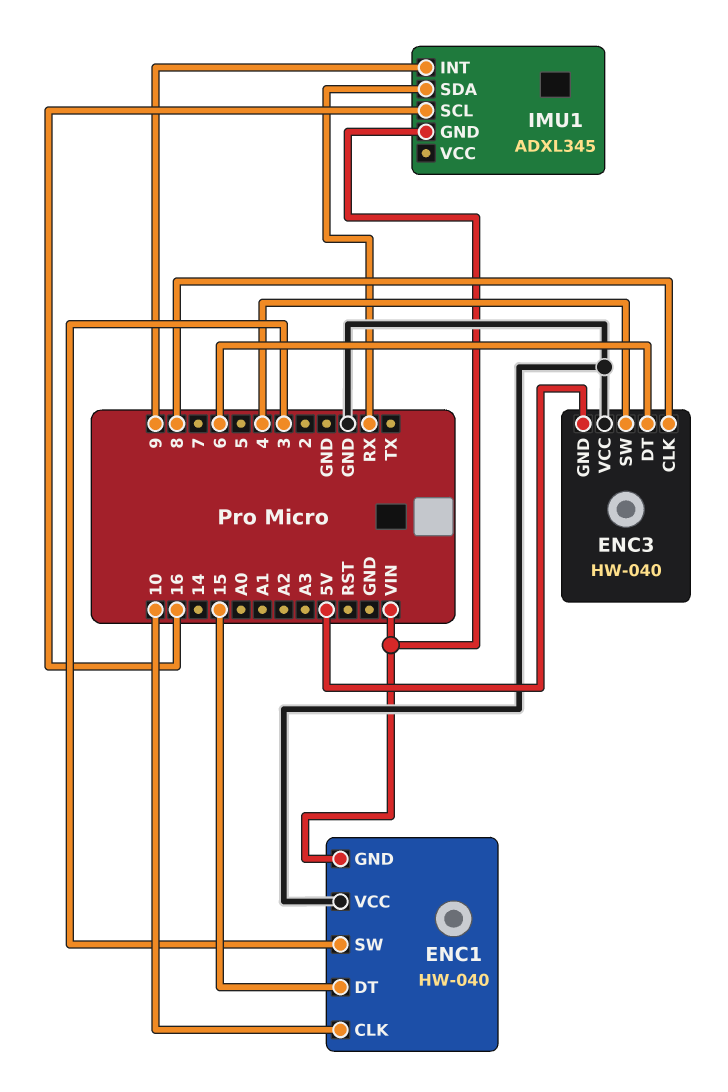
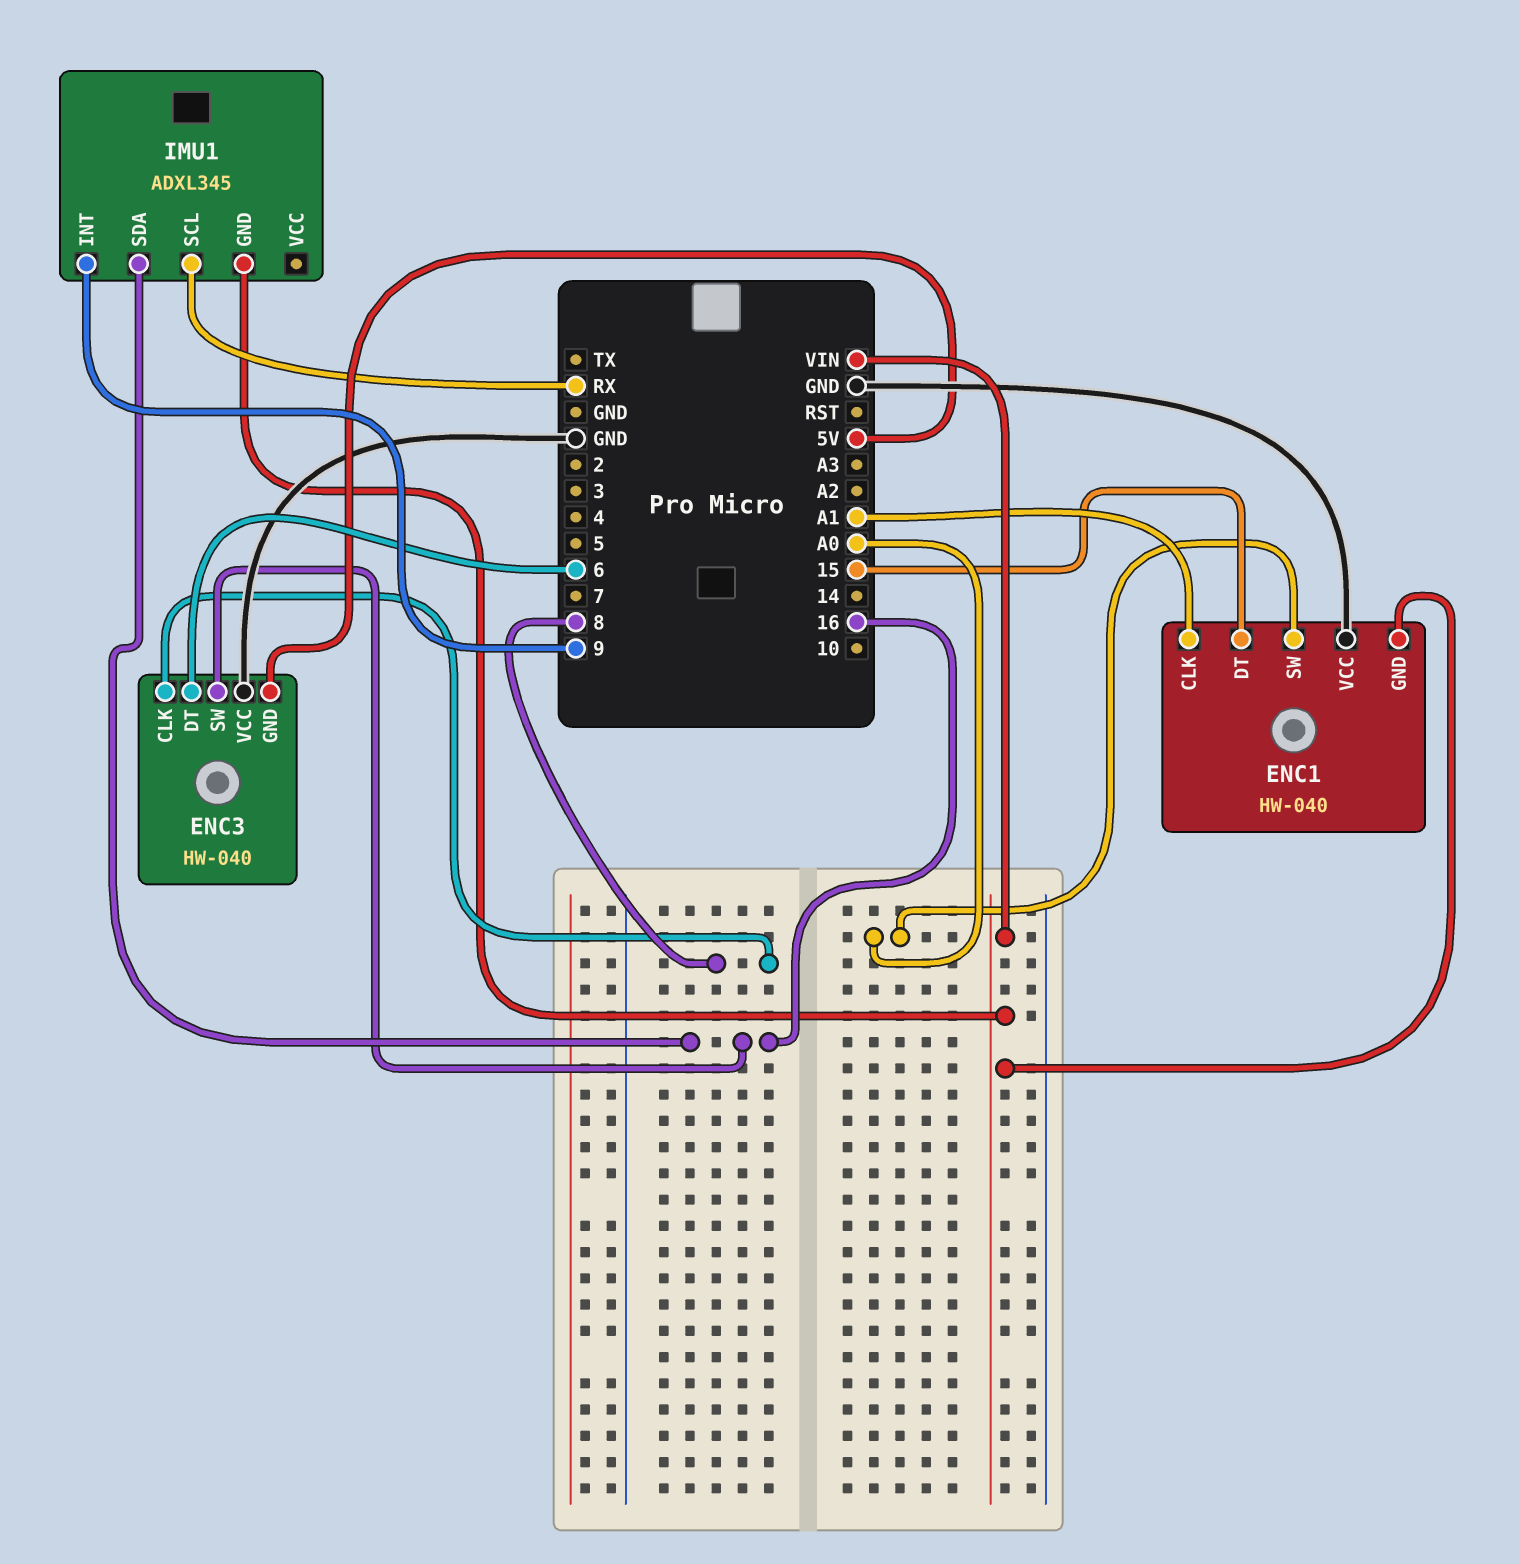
ENC1 pin CLK: 10 -> A1
ENC1 pin SW: 3 -> A0
ENC3 pin SW: 4 -> 16
IMU1 pin SCL: 16 -> RX
IMU1 pin SDA: RX -> 16

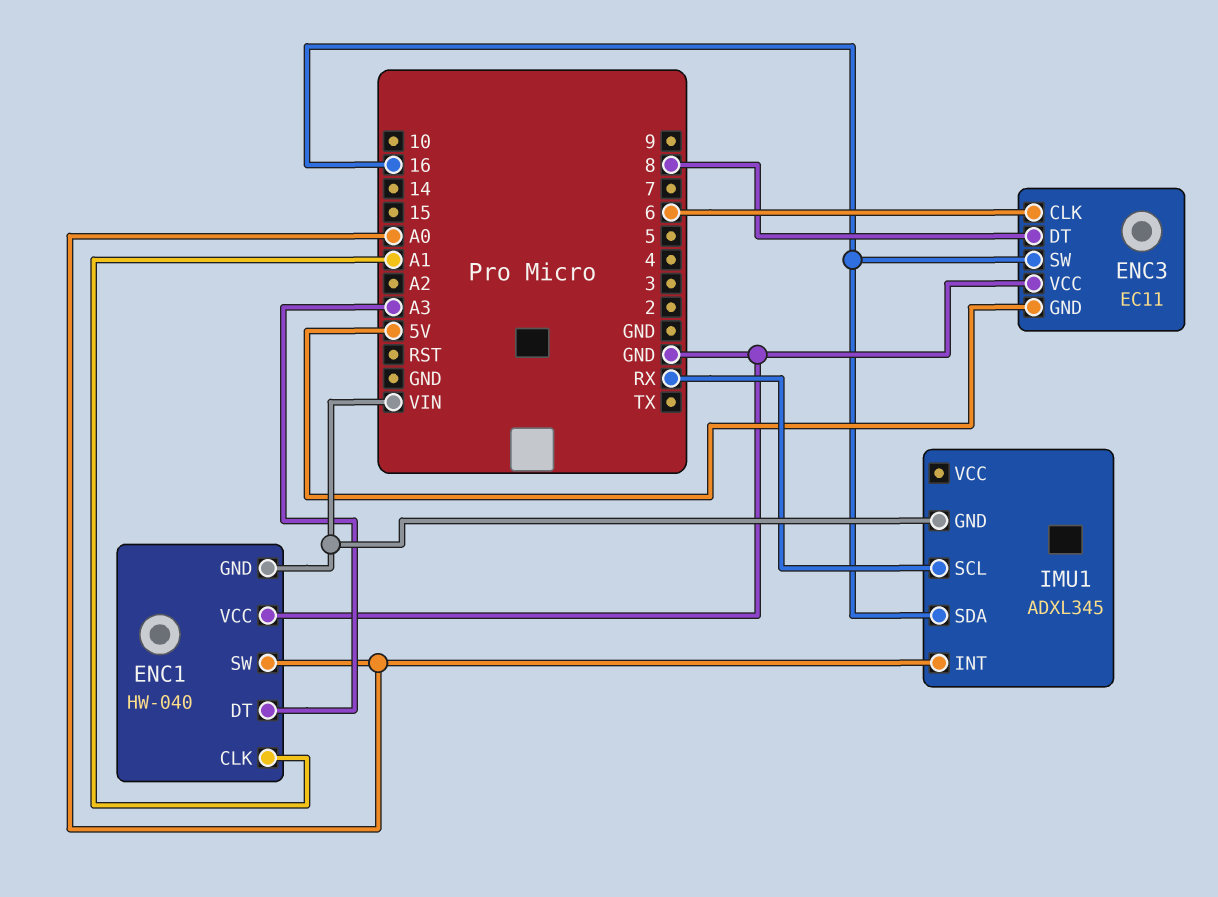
ENC1 pin DT: 15 -> A3
ENC3: HW-040 -> EC11
ENC3 pin CLK: 8 -> 6
ENC3 pin DT: 6 -> 8
IMU1 pin INT: 9 -> A0

